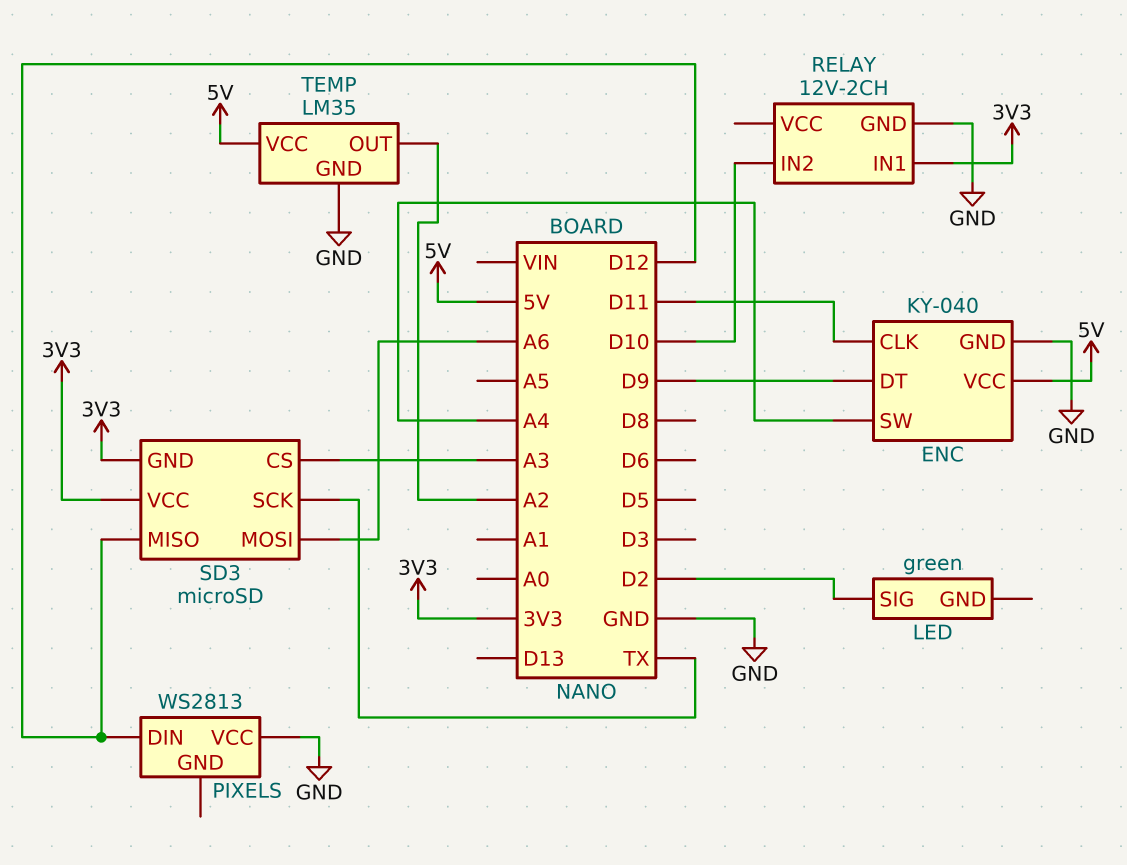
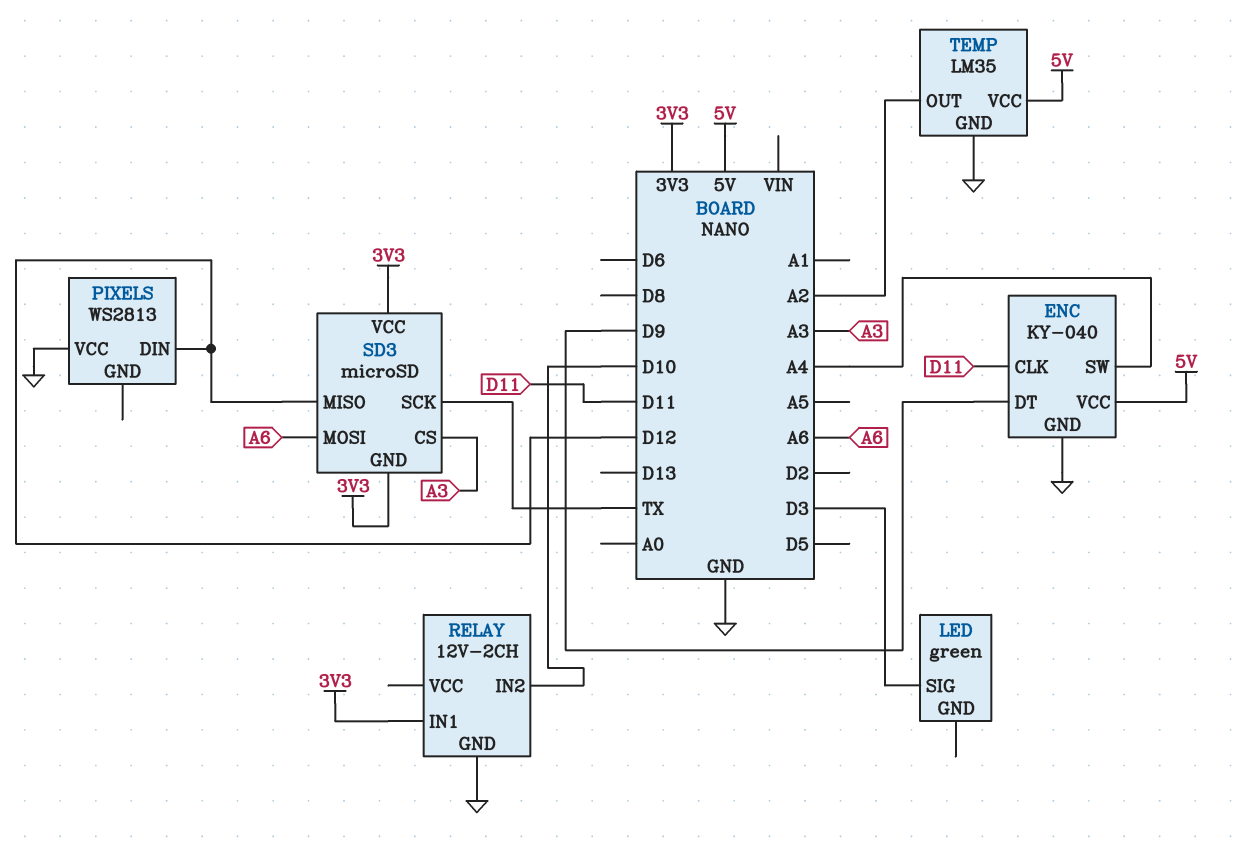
LED pin SIG: D2 -> D3

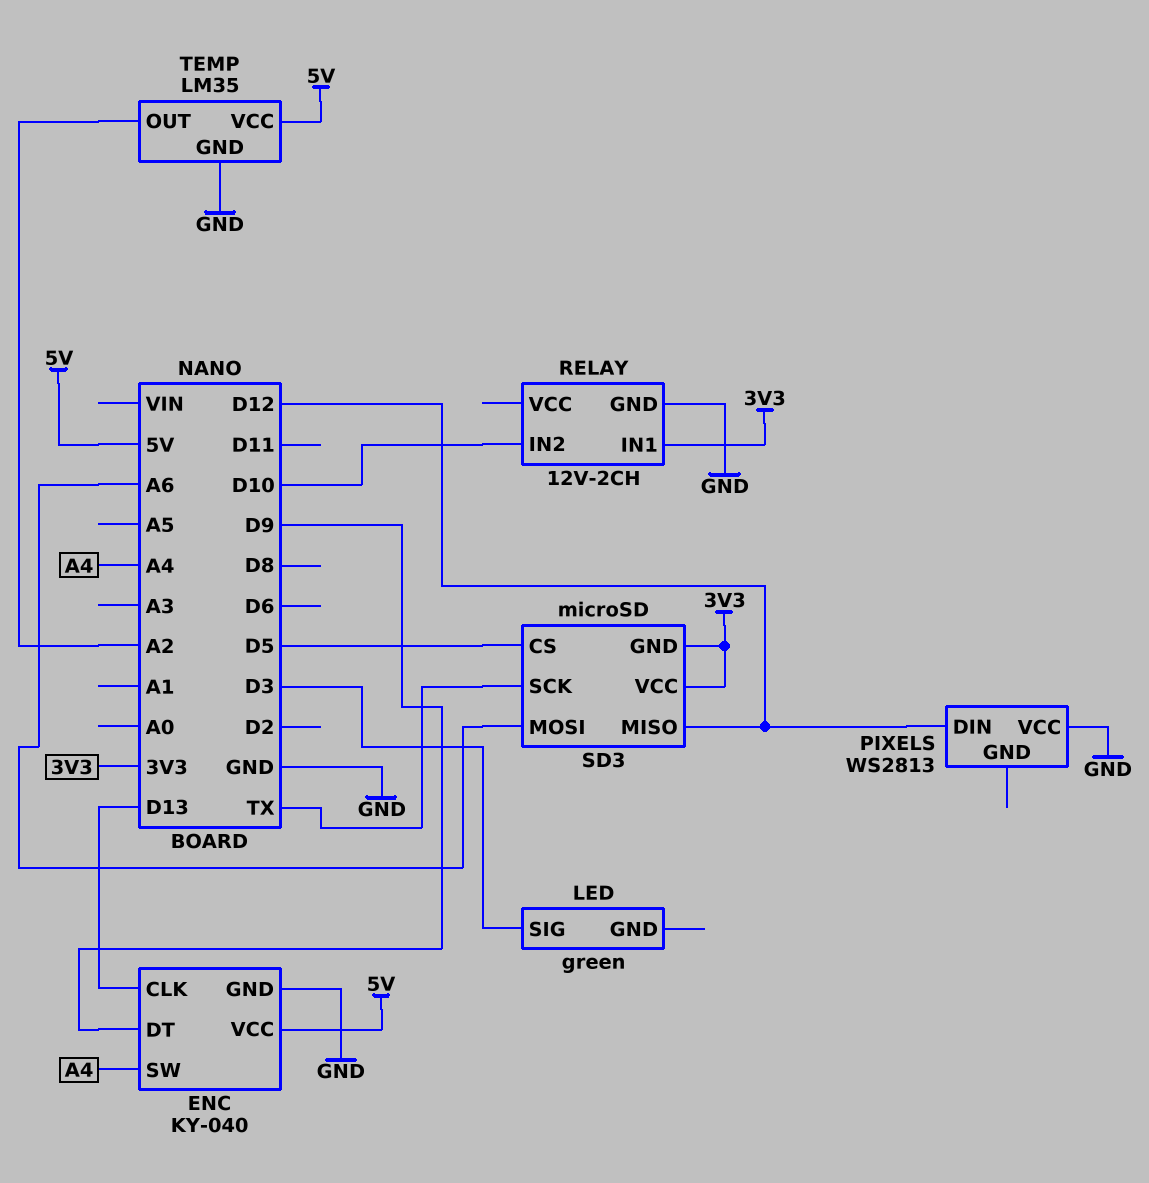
ENC pin CLK: D11 -> D13
SD3 pin CS: A3 -> D5

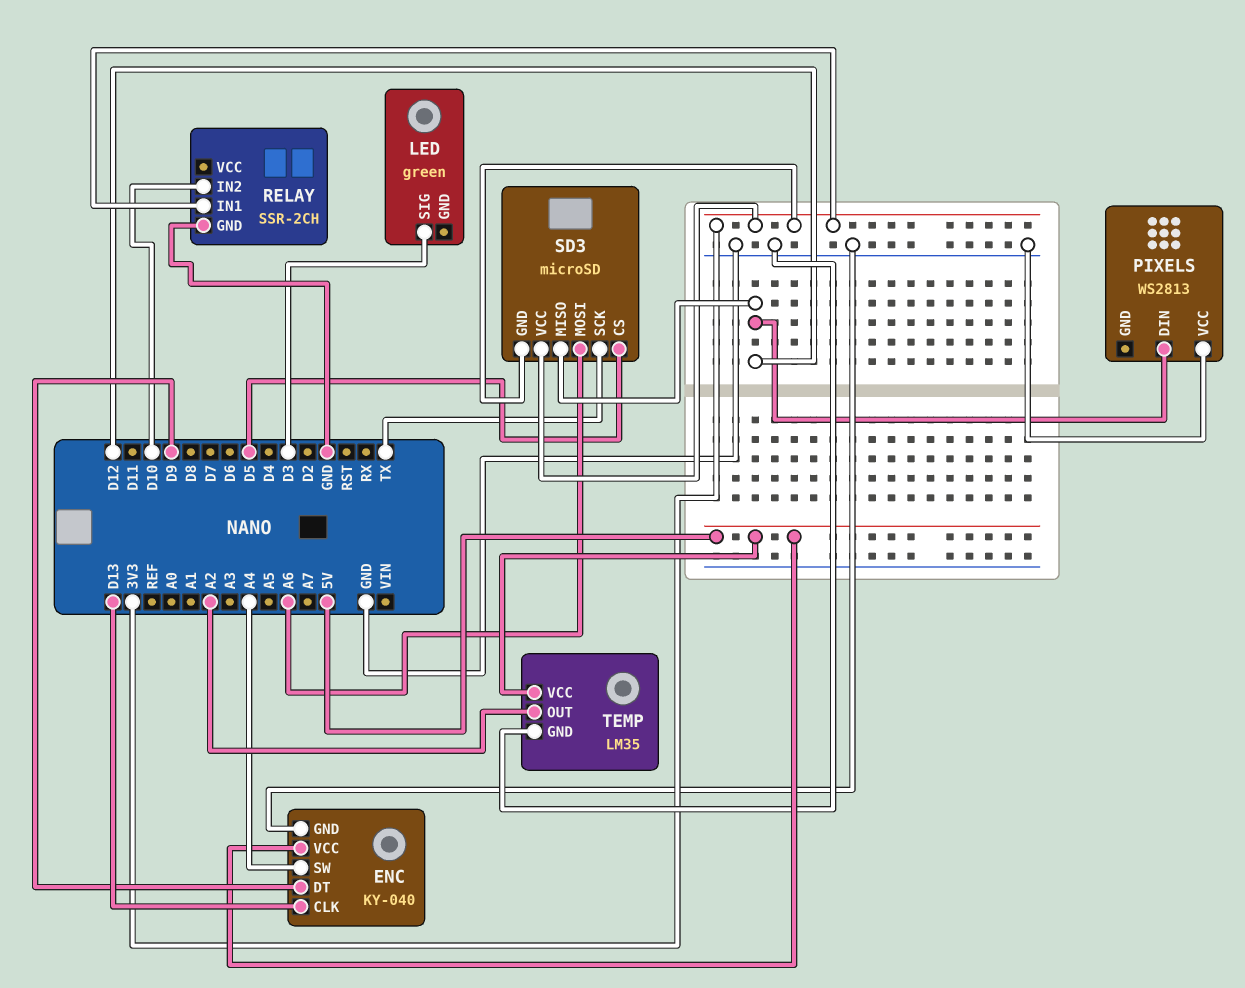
RELAY: 12V-2CH -> SSR-2CH

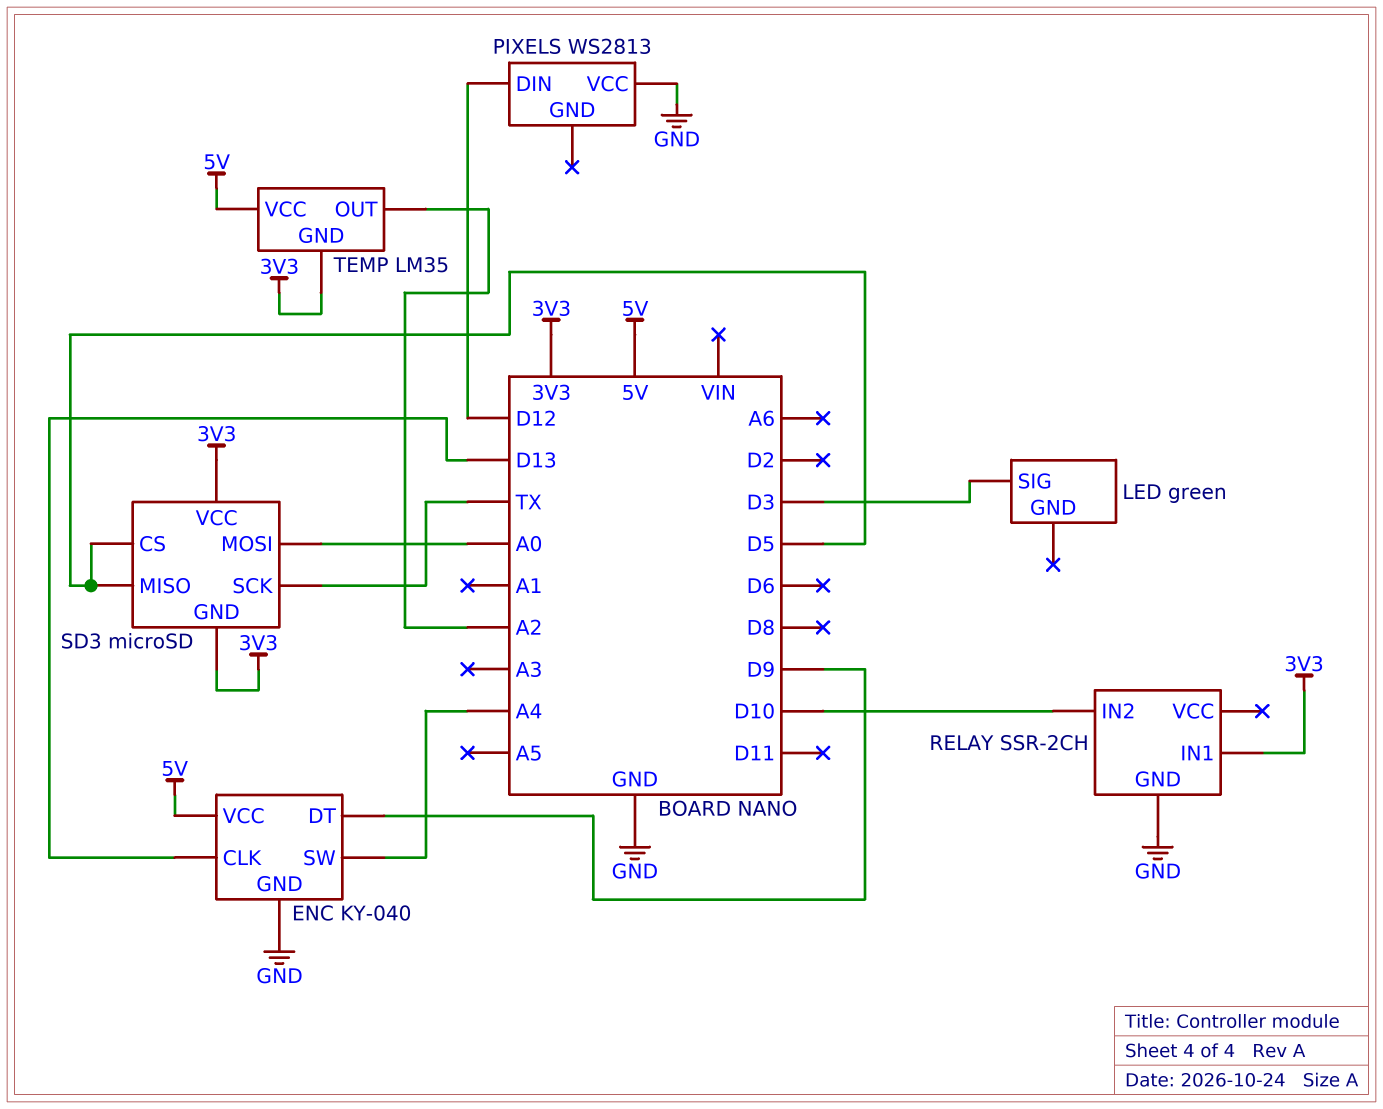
SD3 pin MISO: D12 -> D5
SD3 pin MOSI: A6 -> A0
TEMP pin GND: GND -> 3V3

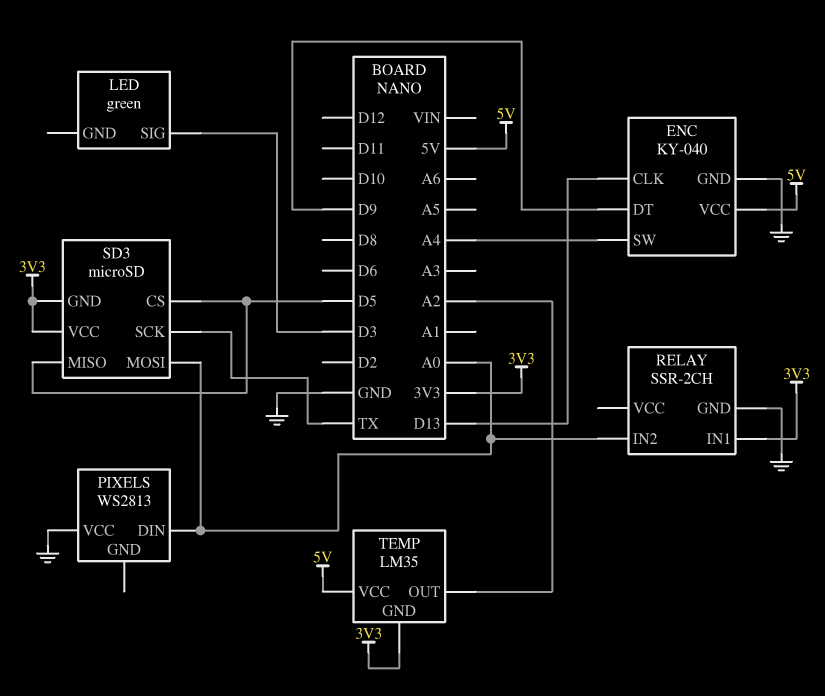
PIXELS pin DIN: D12 -> A0
RELAY pin IN2: D10 -> A0

